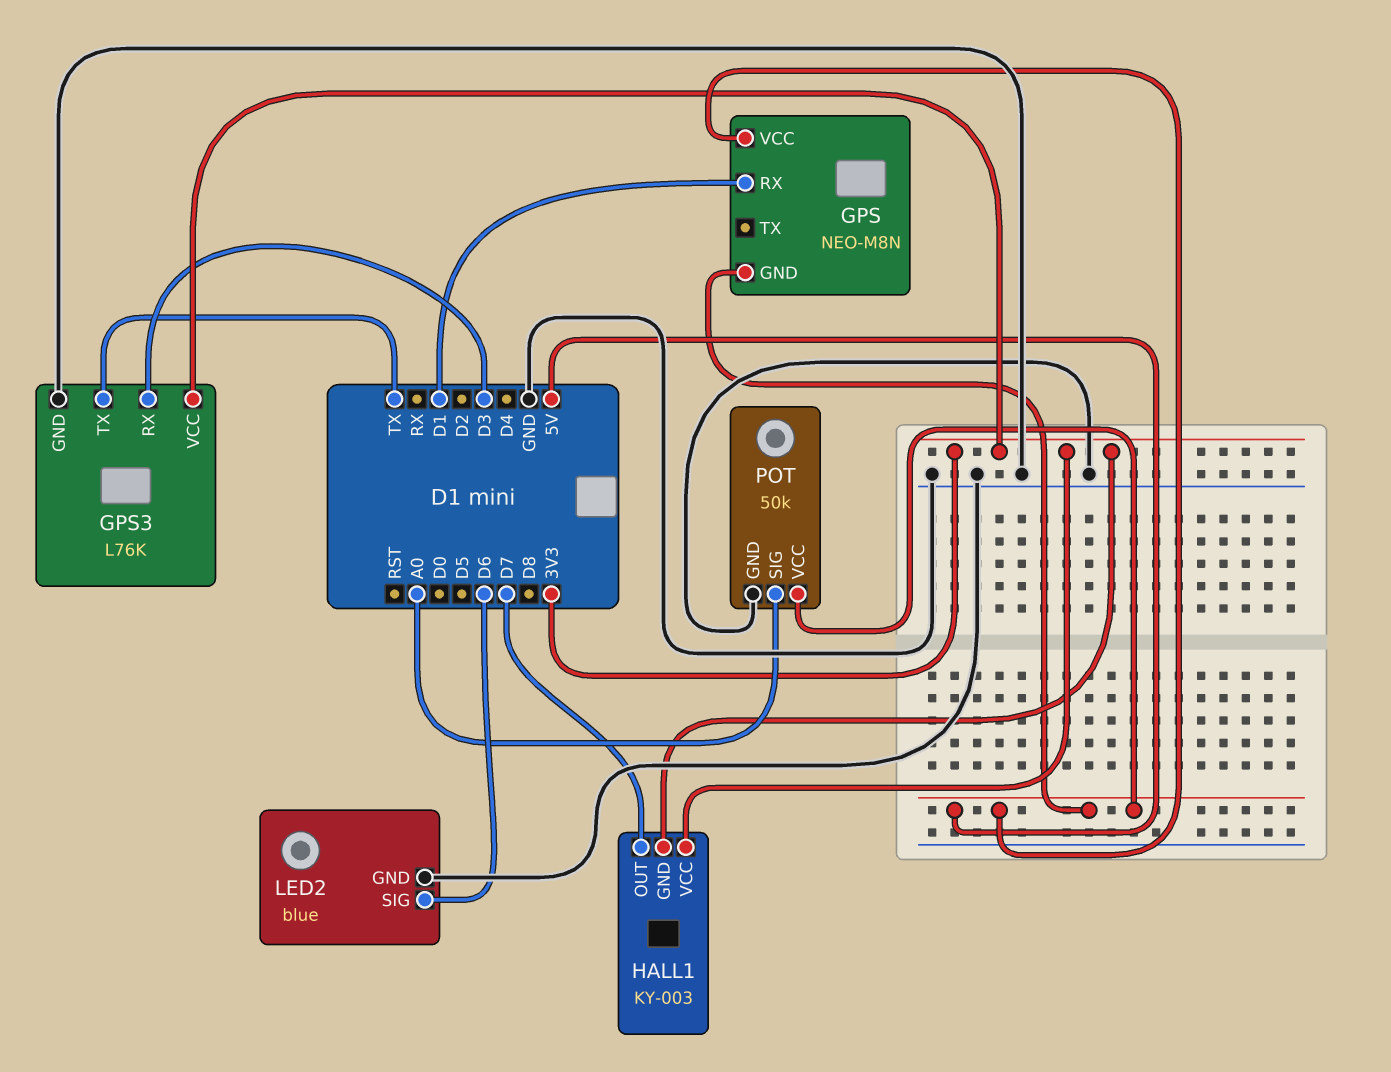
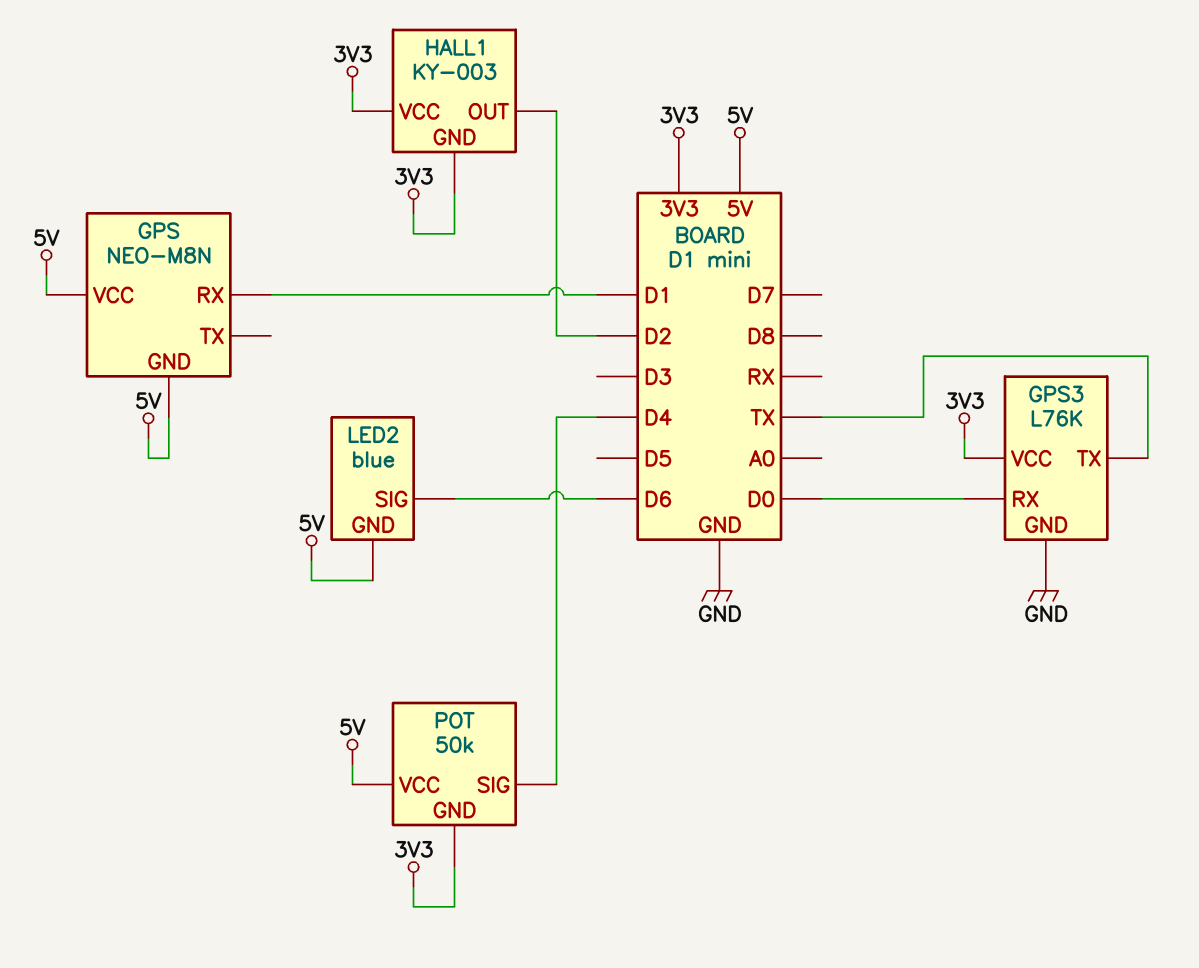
GPS3 pin RX: D3 -> D0
HALL1 pin OUT: D7 -> D2
LED2 pin GND: GND -> 5V
POT pin GND: GND -> 3V3
POT pin SIG: A0 -> D4

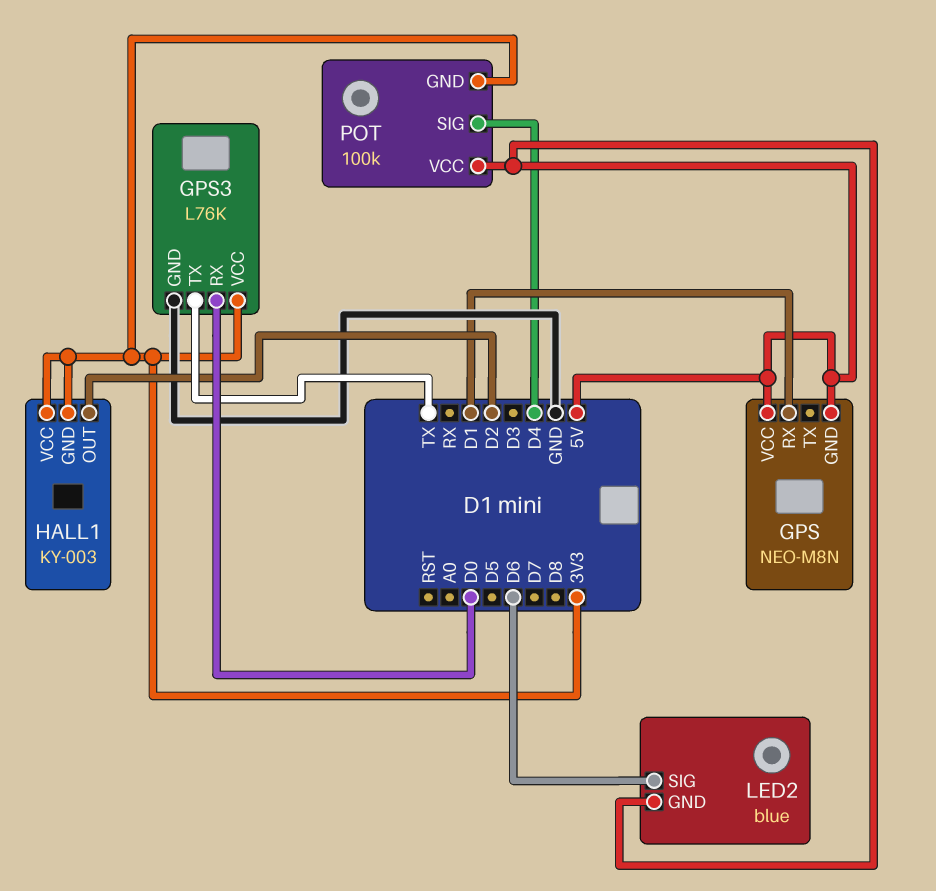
POT: 50k -> 100k

